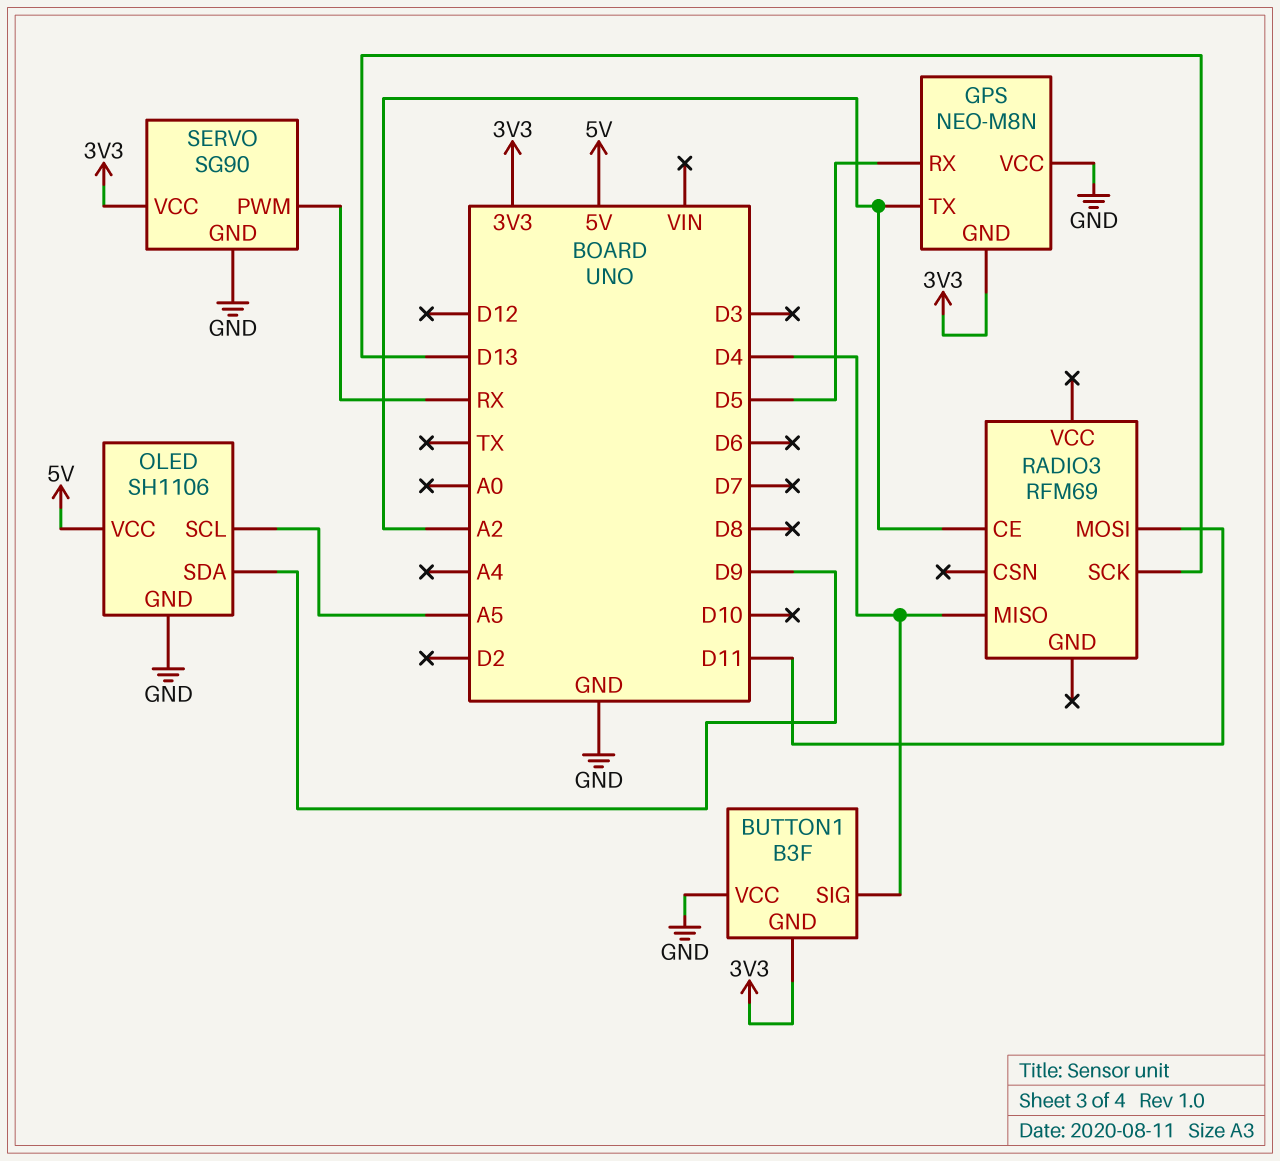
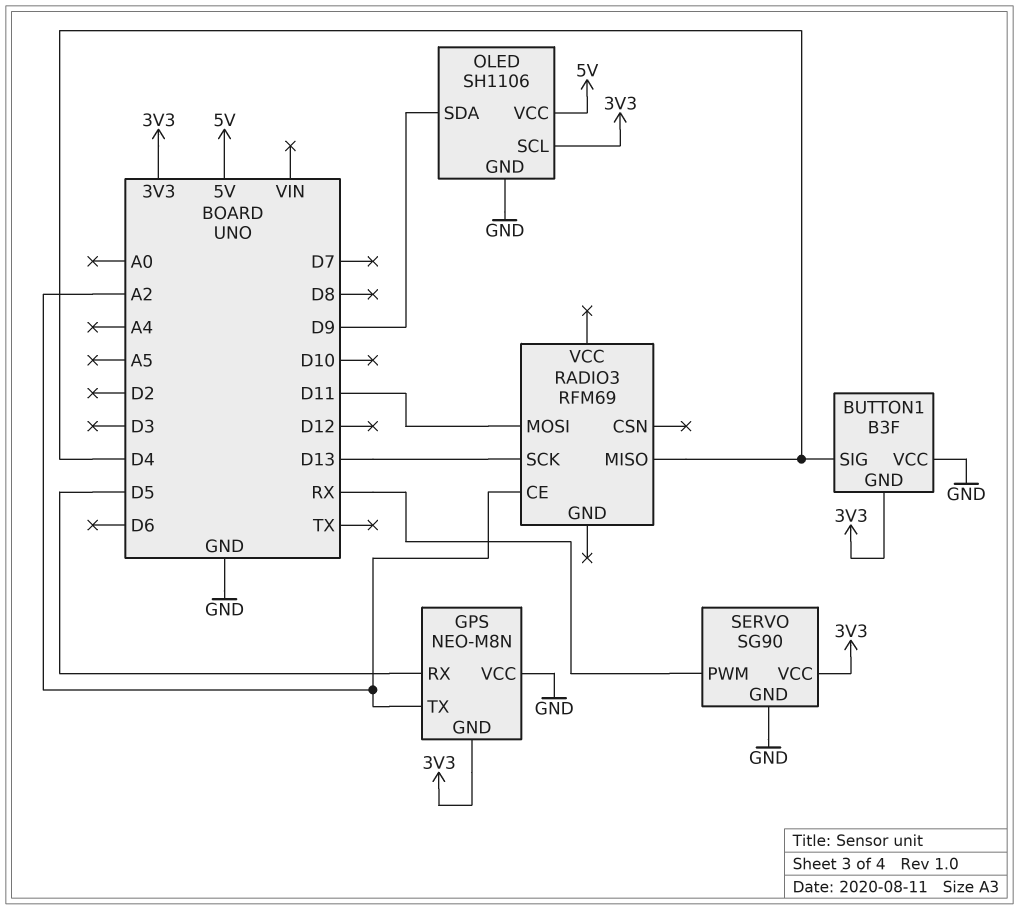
OLED pin SCL: A5 -> 3V3

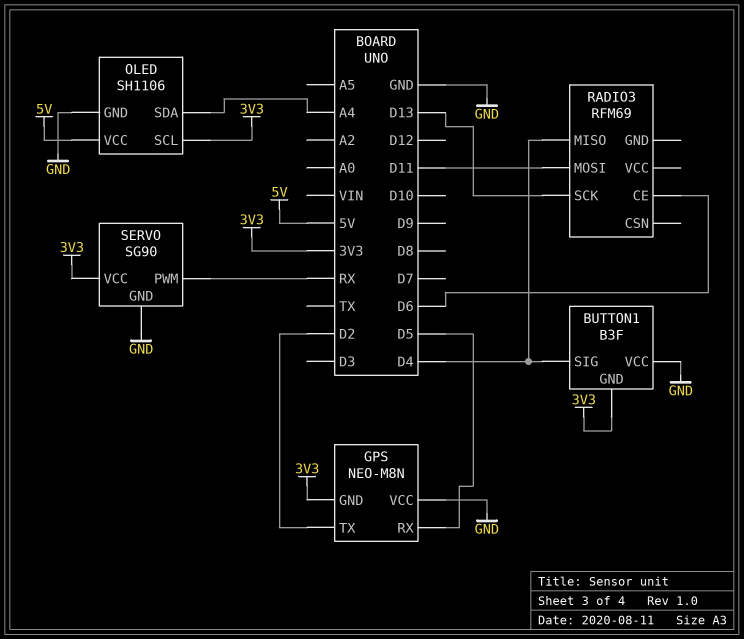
GPS pin TX: A2 -> D2
OLED pin SDA: D9 -> A4
RADIO3 pin CE: A2 -> D6

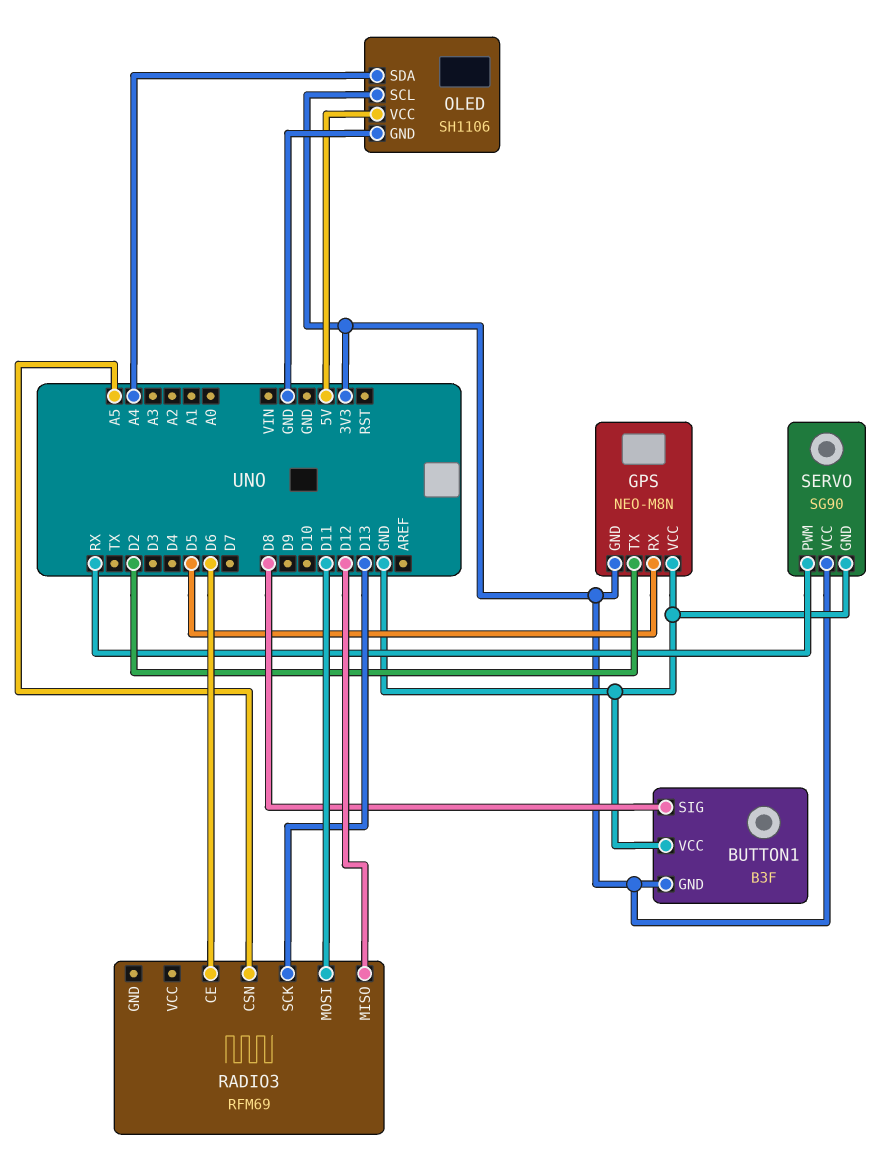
BUTTON1 pin SIG: D4 -> D8
RADIO3 pin CSN: none -> A5
RADIO3 pin MISO: D4 -> D12

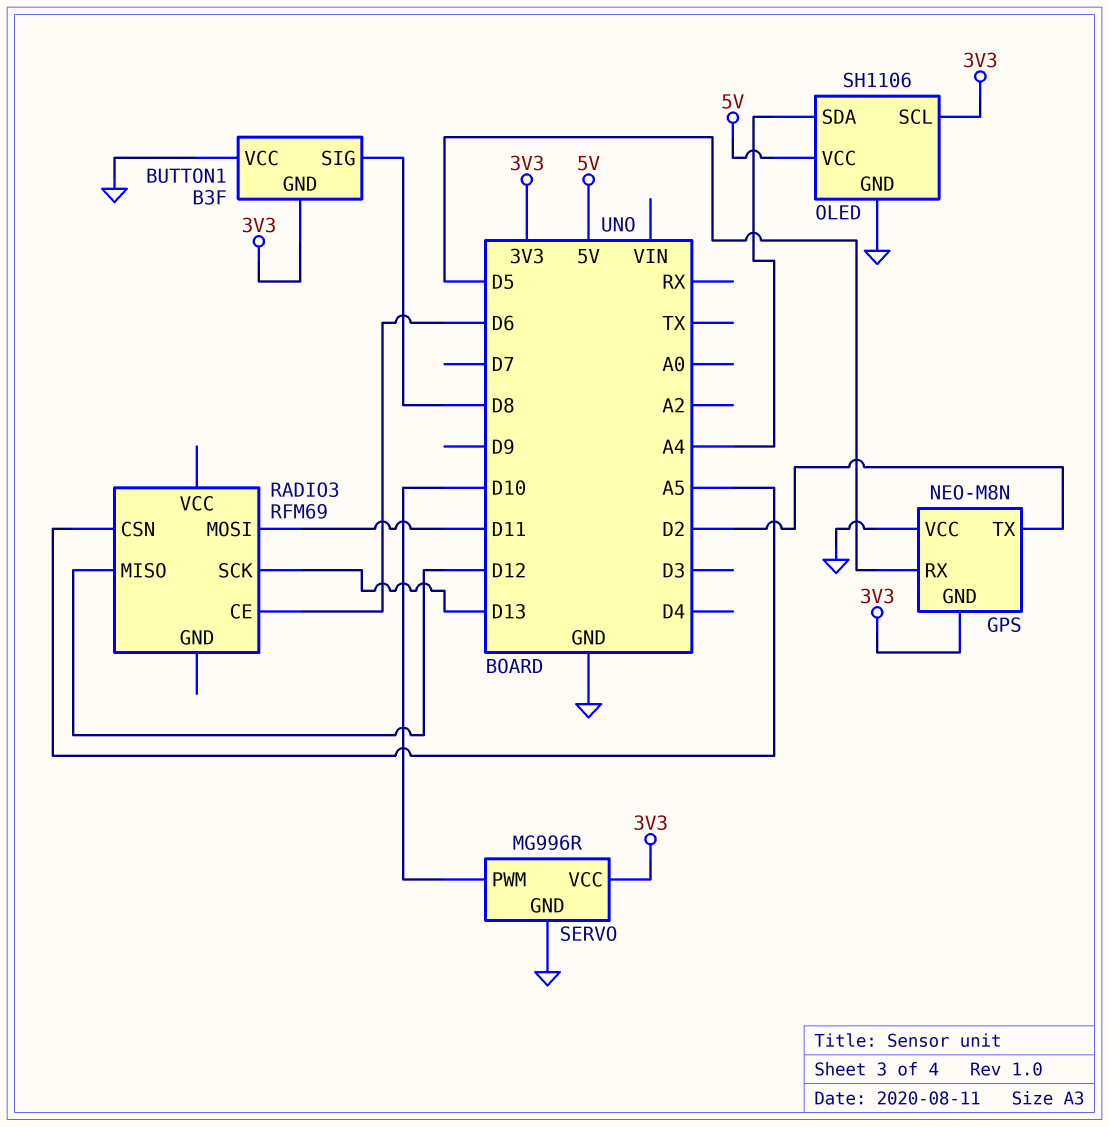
SERVO: SG90 -> MG996R
SERVO pin PWM: RX -> D10

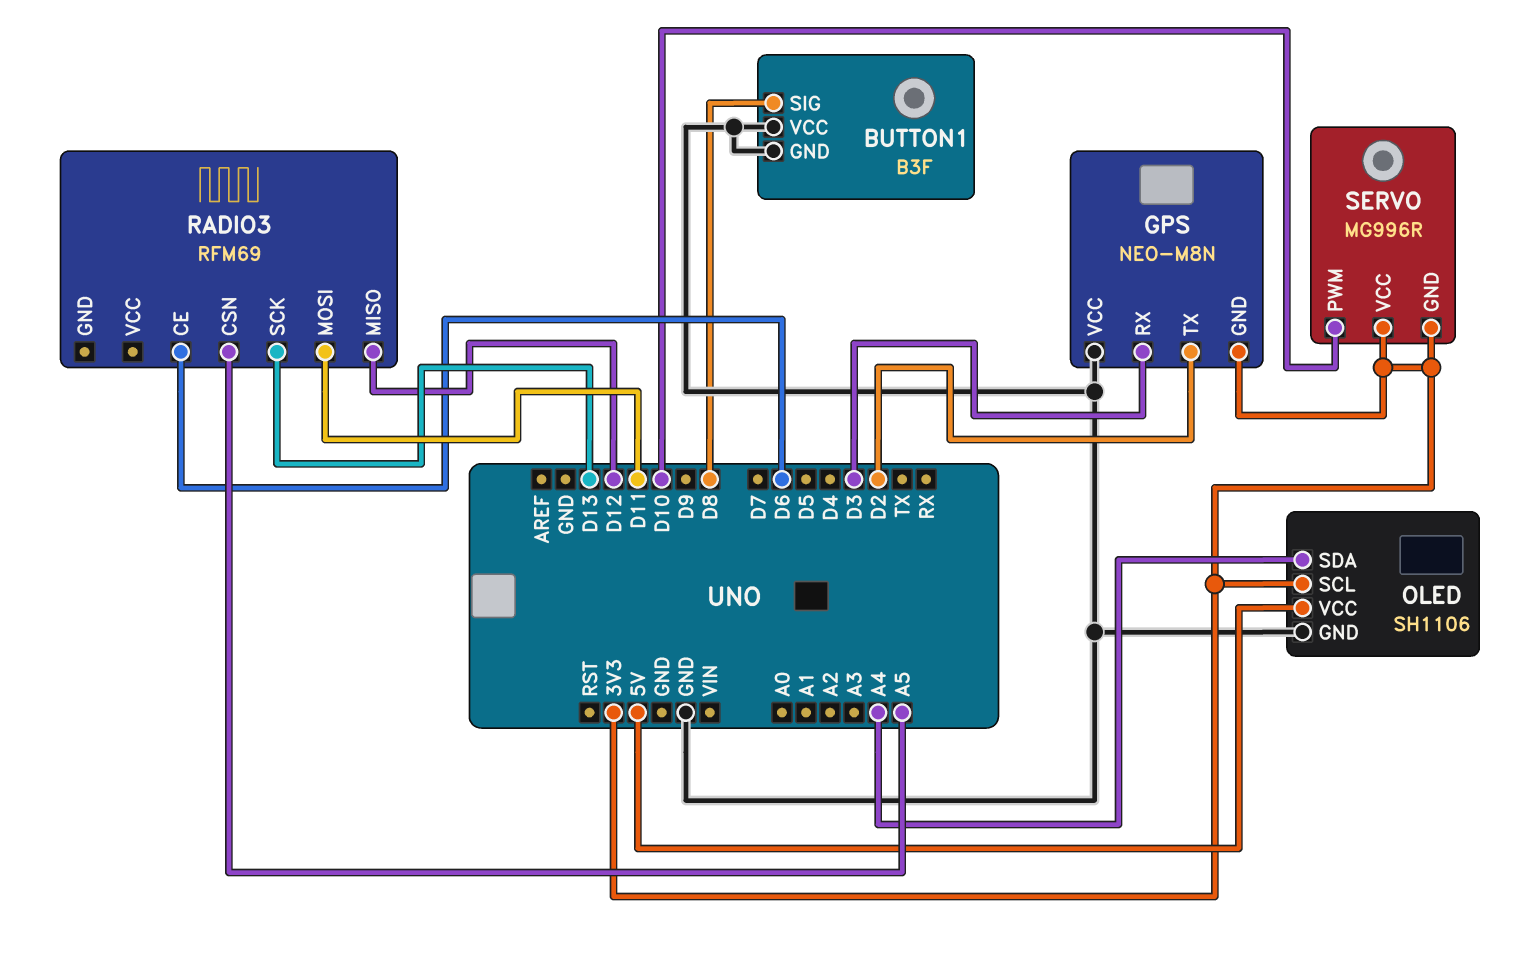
BUTTON1 pin GND: 3V3 -> GND
GPS pin RX: D5 -> D3
SERVO pin GND: GND -> 3V3

